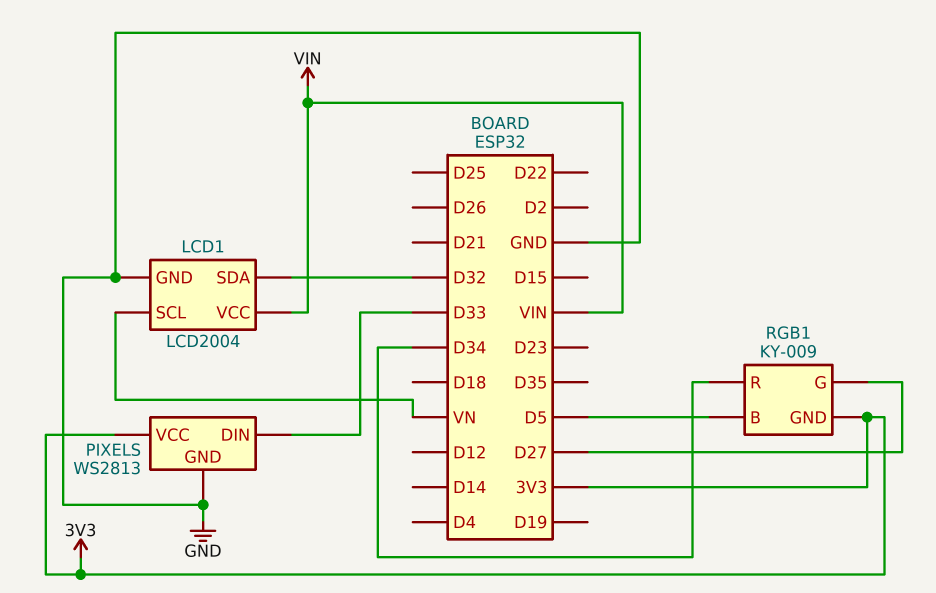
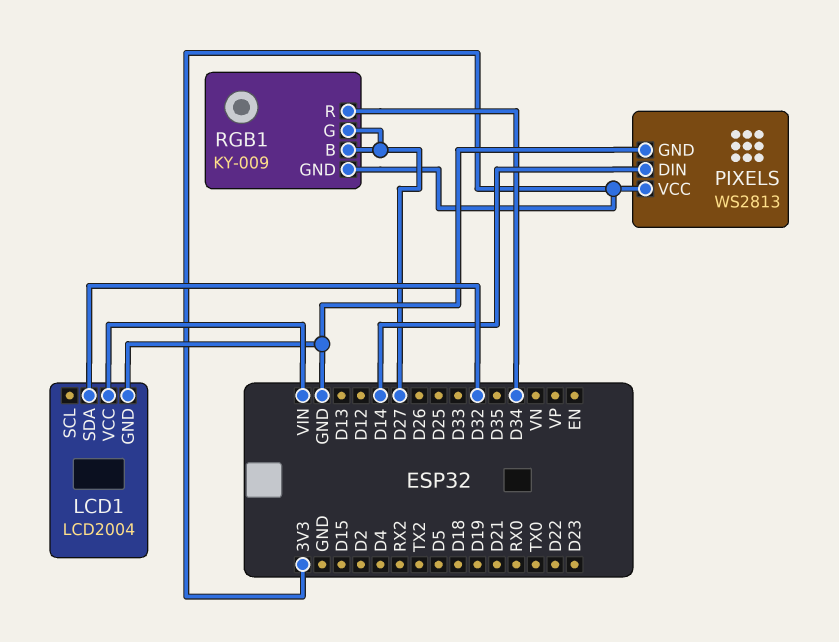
LCD1 pin SCL: VN -> none
PIXELS pin DIN: D33 -> D14
RGB1 pin B: D5 -> D27

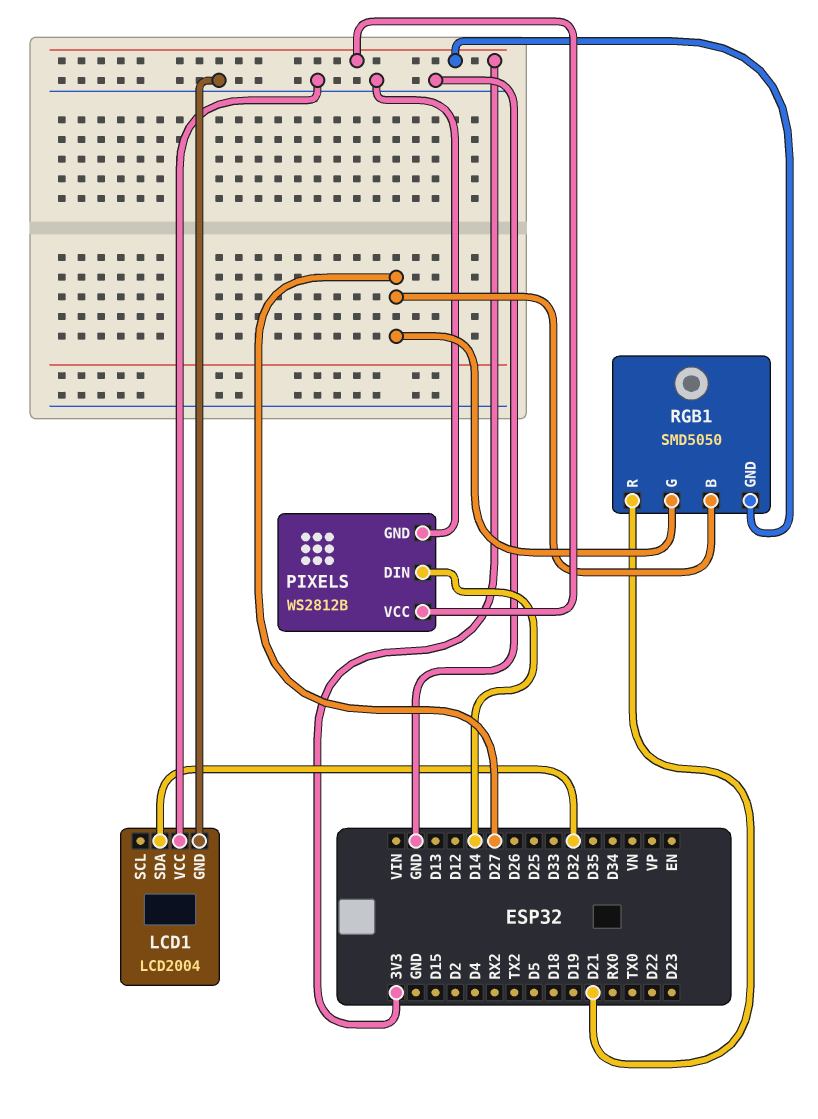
LCD1 pin VCC: VIN -> GND
PIXELS: WS2813 -> WS2812B
RGB1: KY-009 -> SMD5050
RGB1 pin R: D34 -> D21

